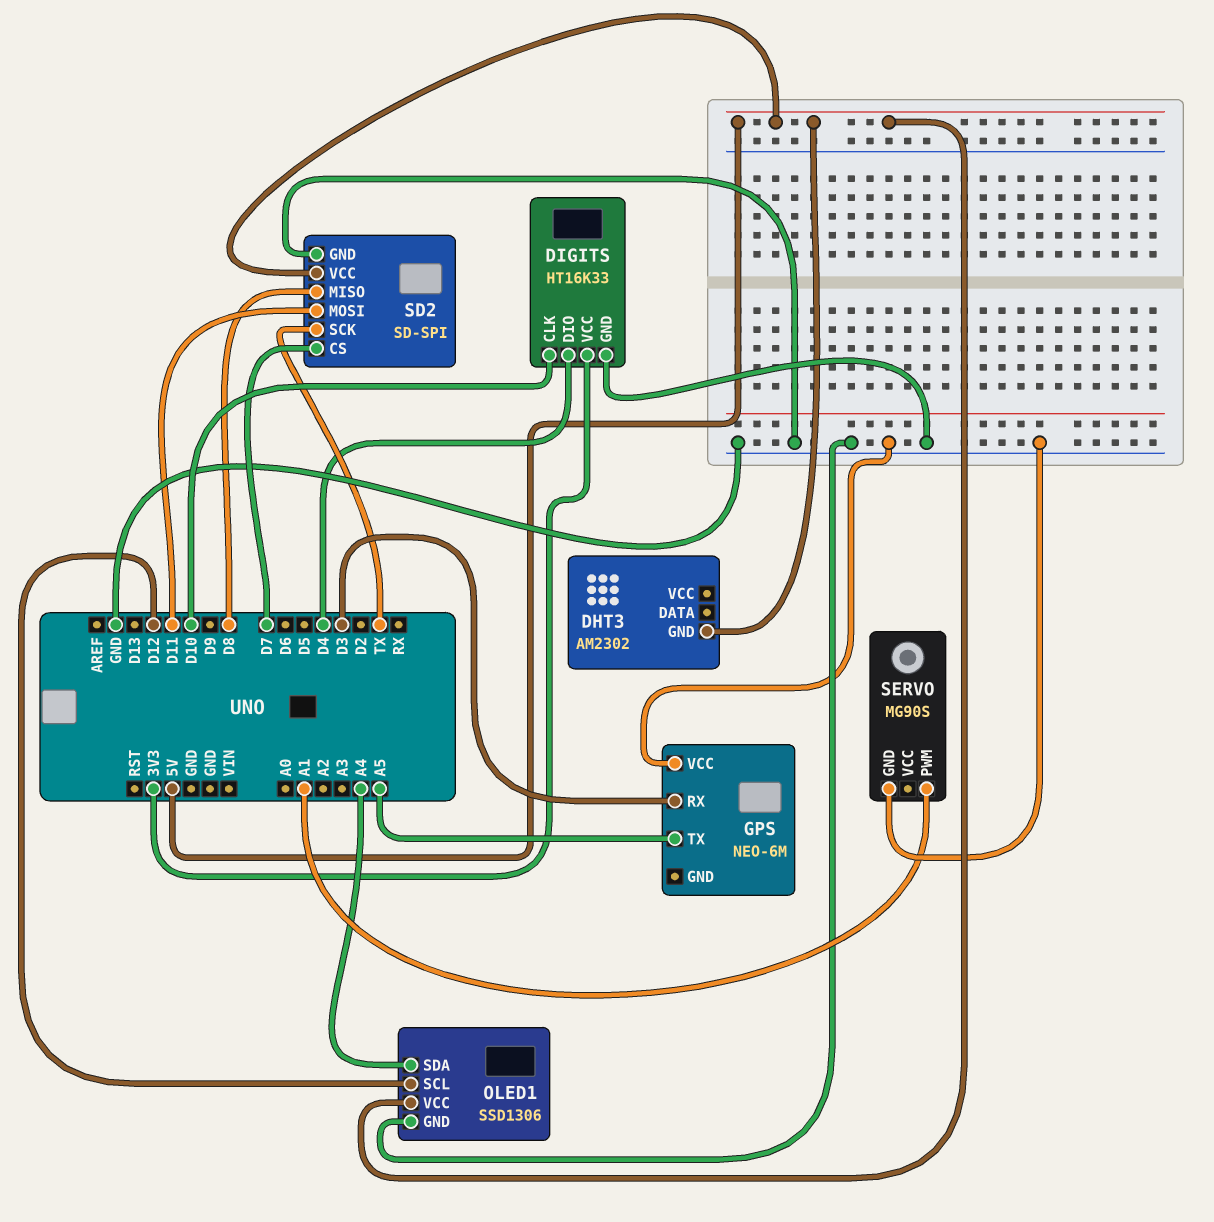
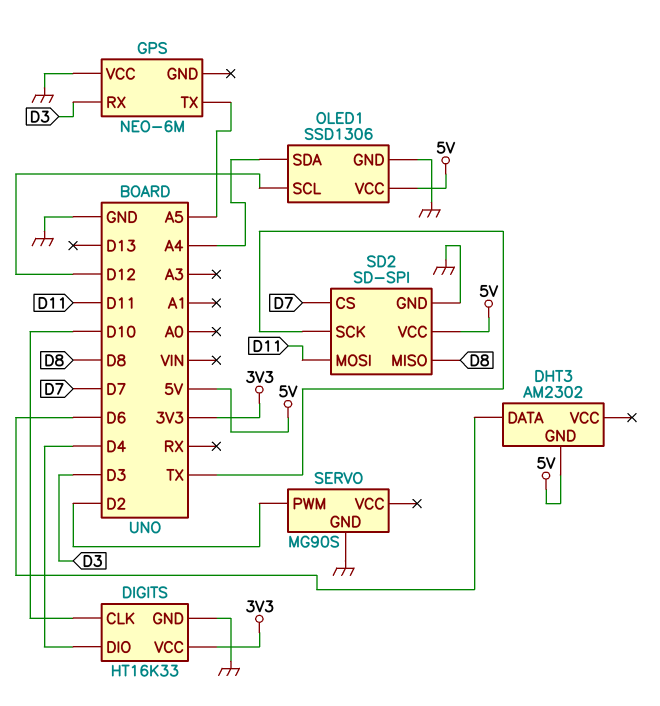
DHT3 pin DATA: none -> D6
SERVO pin PWM: A1 -> D2

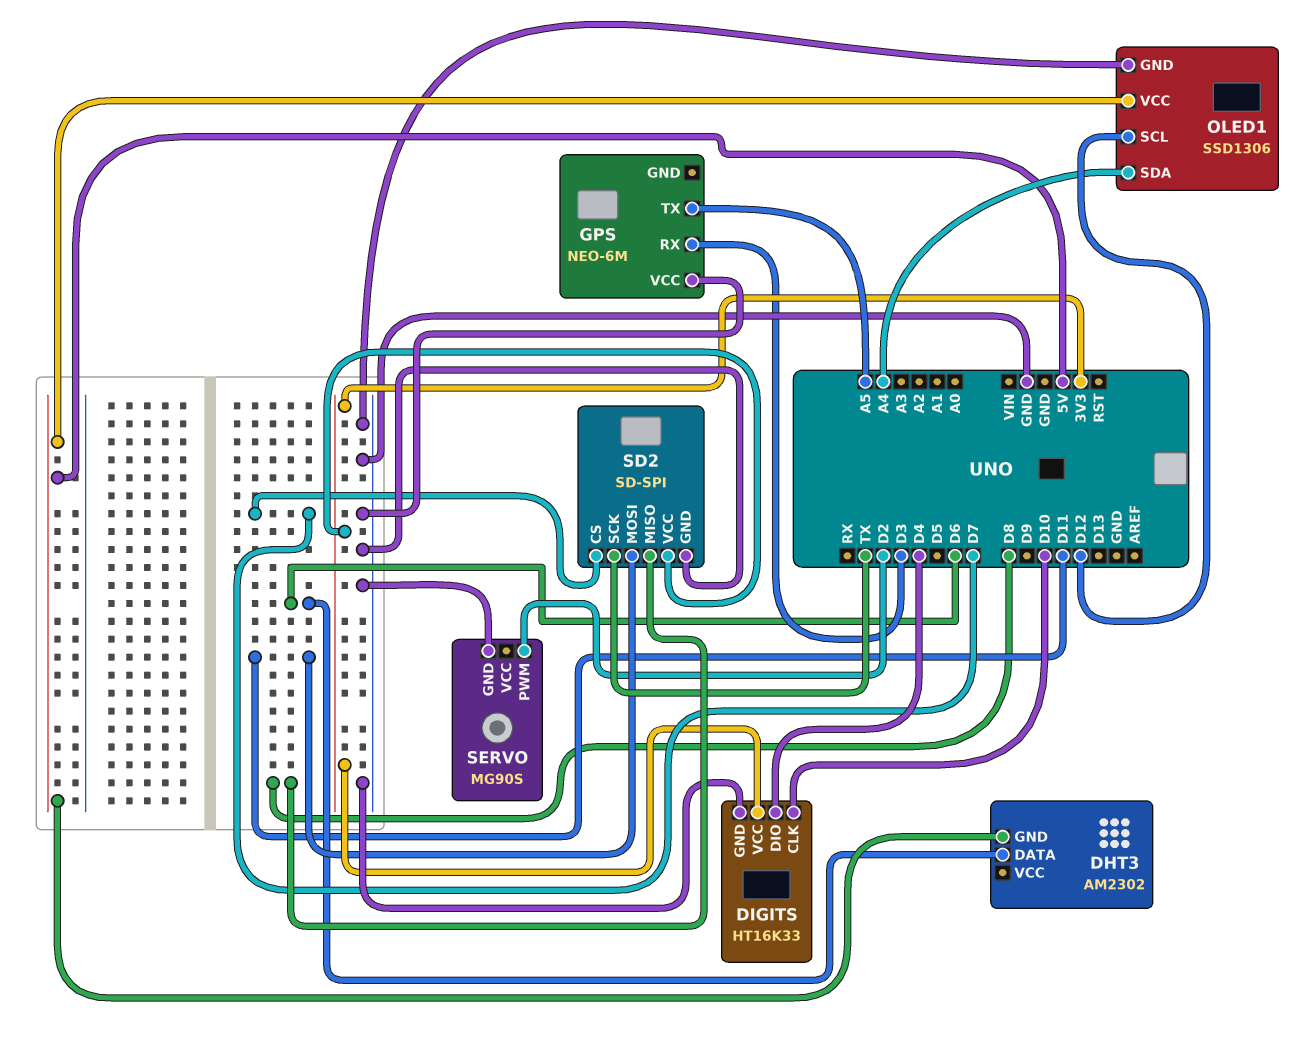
SD2 pin VCC: 5V -> 3V3

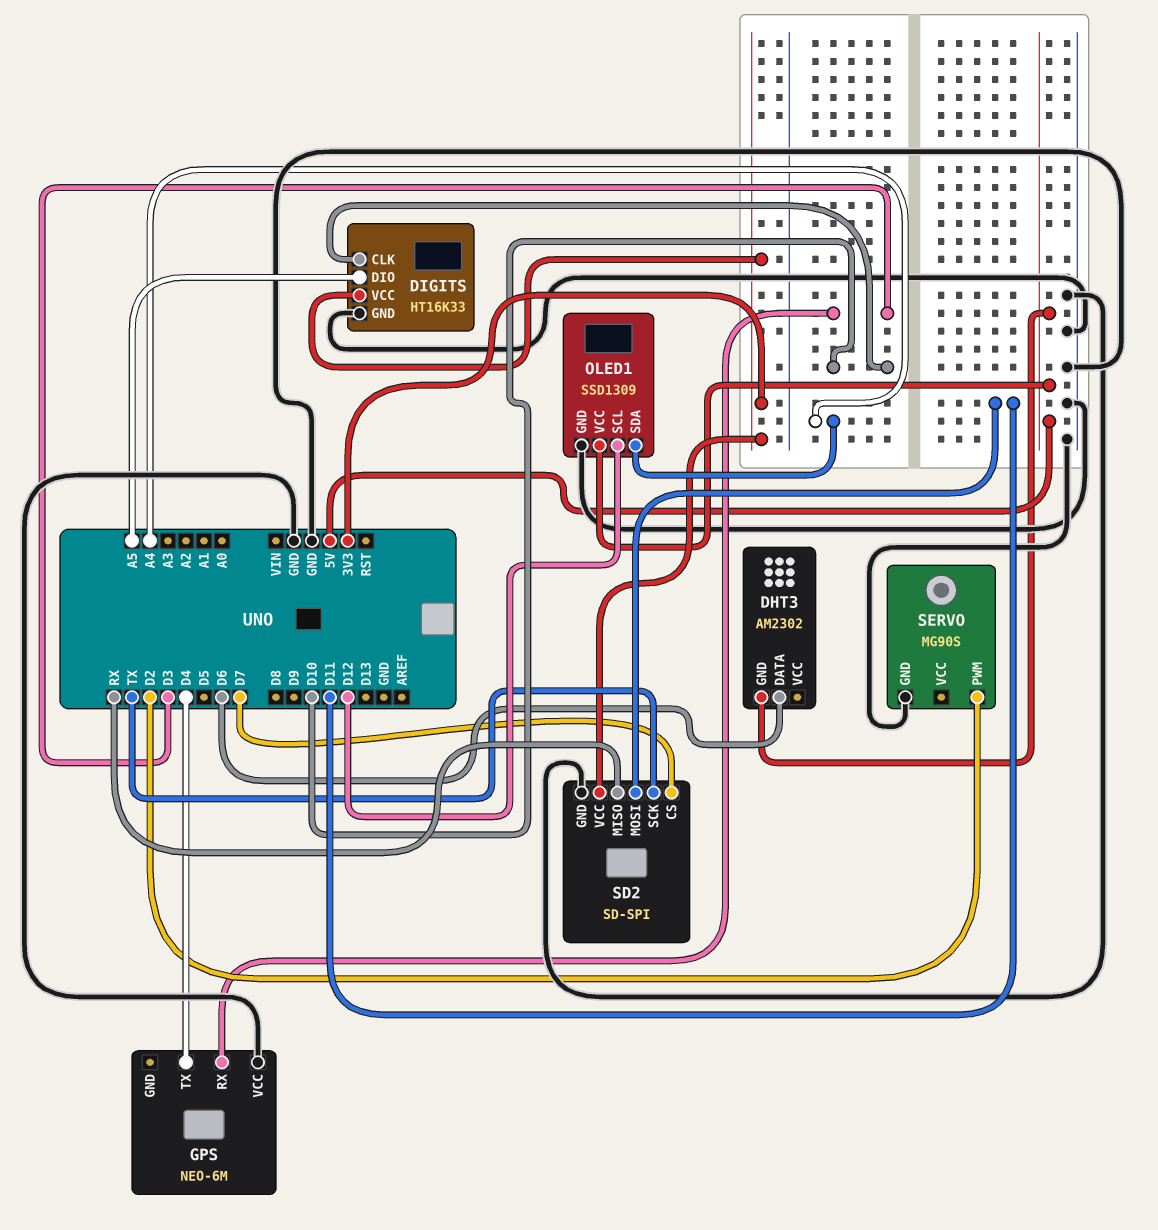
DIGITS pin DIO: D4 -> A5
GPS pin TX: A5 -> D4
OLED1: SSD1306 -> SSD1309
SD2 pin MISO: D8 -> RX

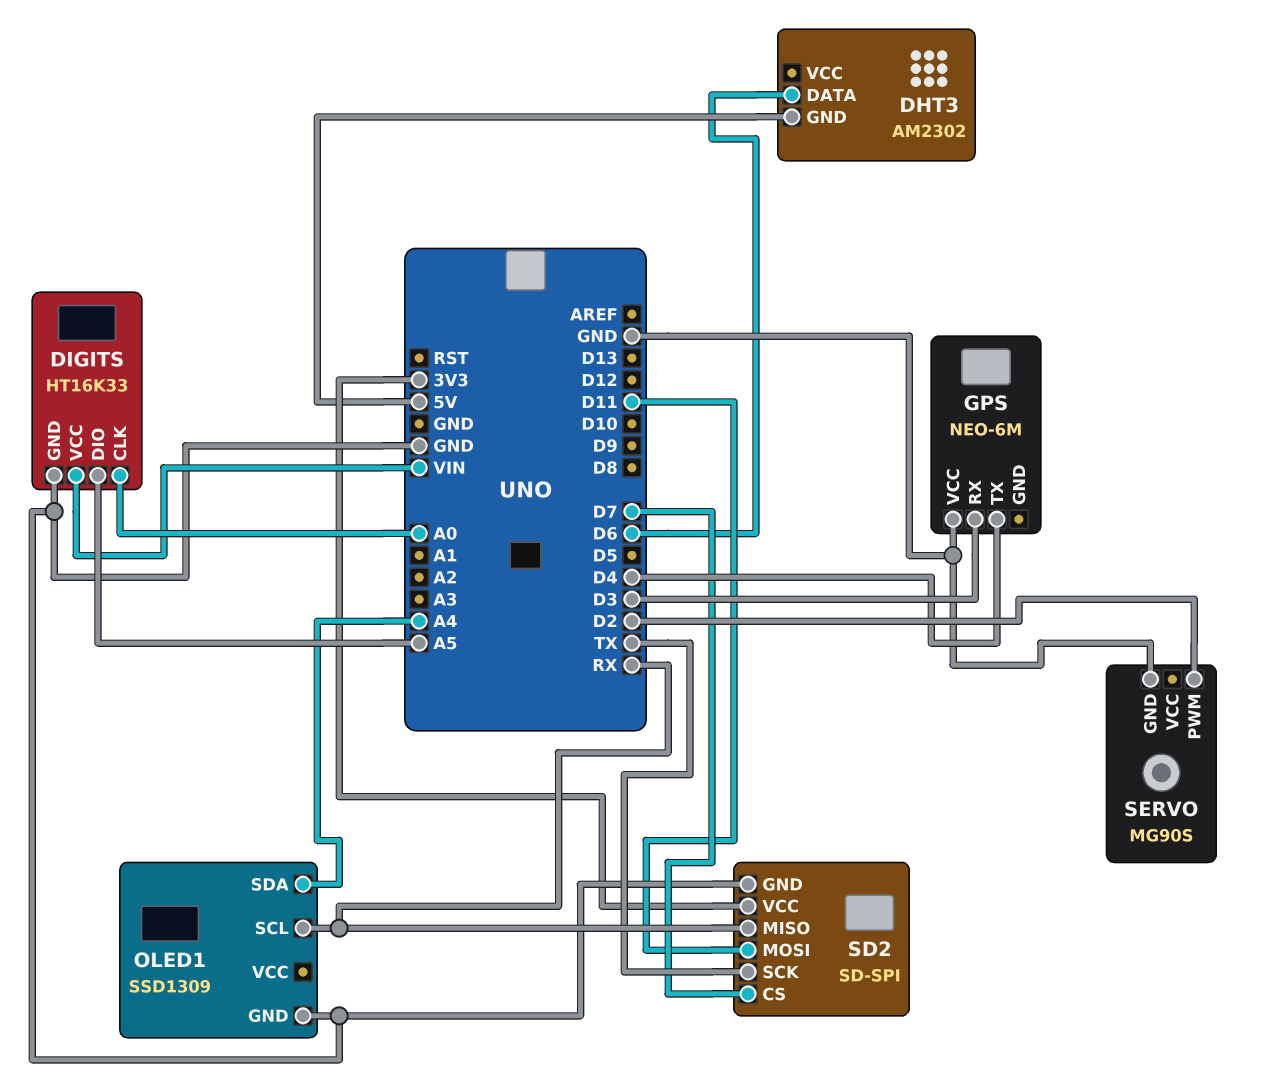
DIGITS pin CLK: D10 -> A0
DIGITS pin VCC: 3V3 -> VIN
OLED1 pin SCL: D12 -> RX
OLED1 pin VCC: 5V -> none

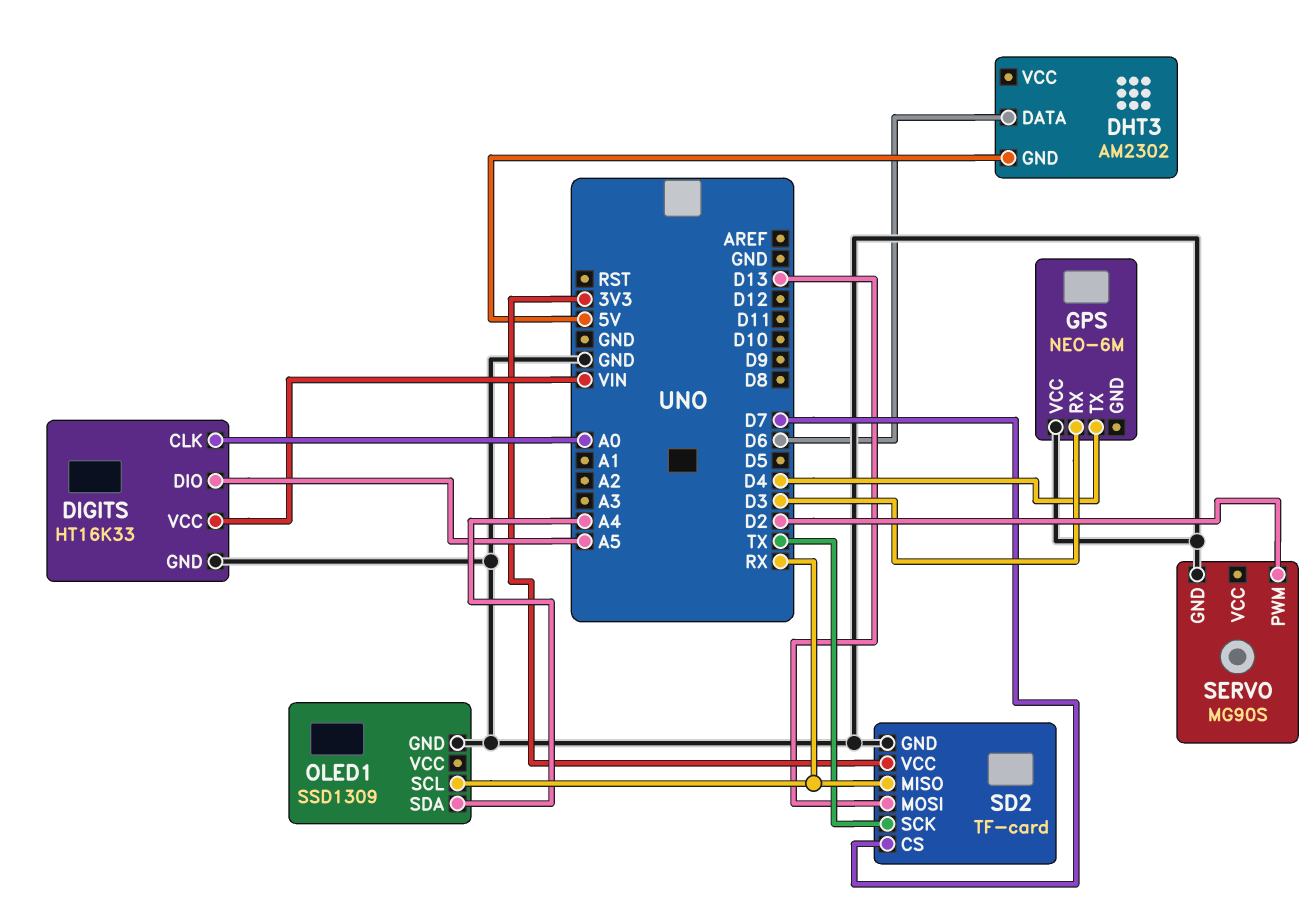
SD2: SD-SPI -> TF-card
SD2 pin MOSI: D11 -> D13

